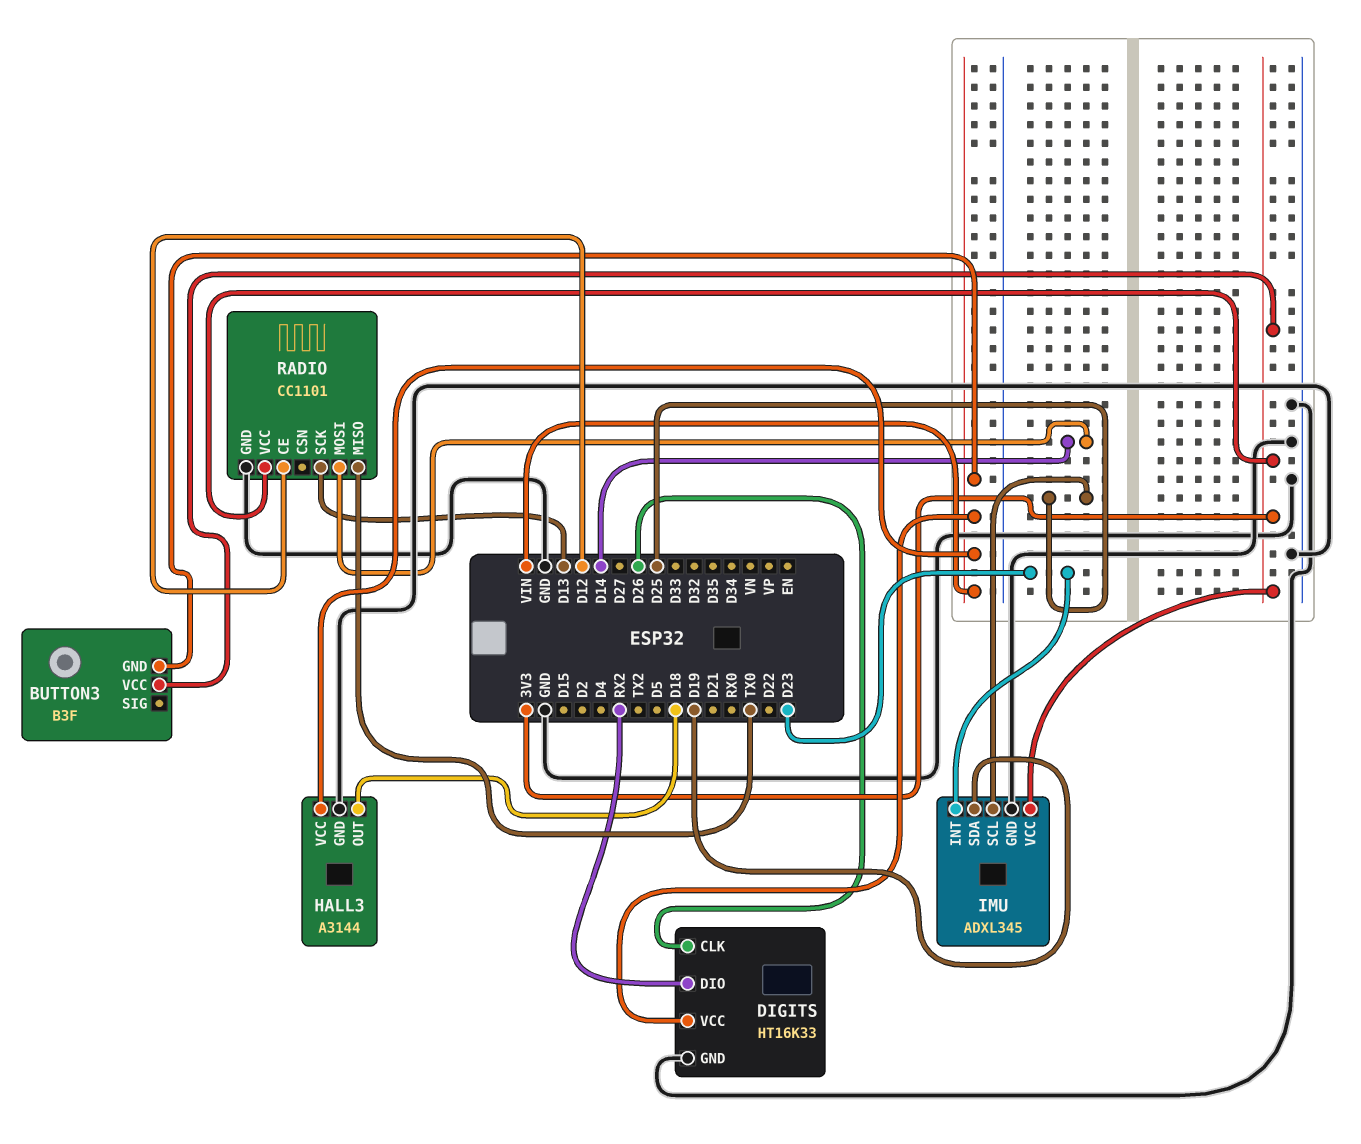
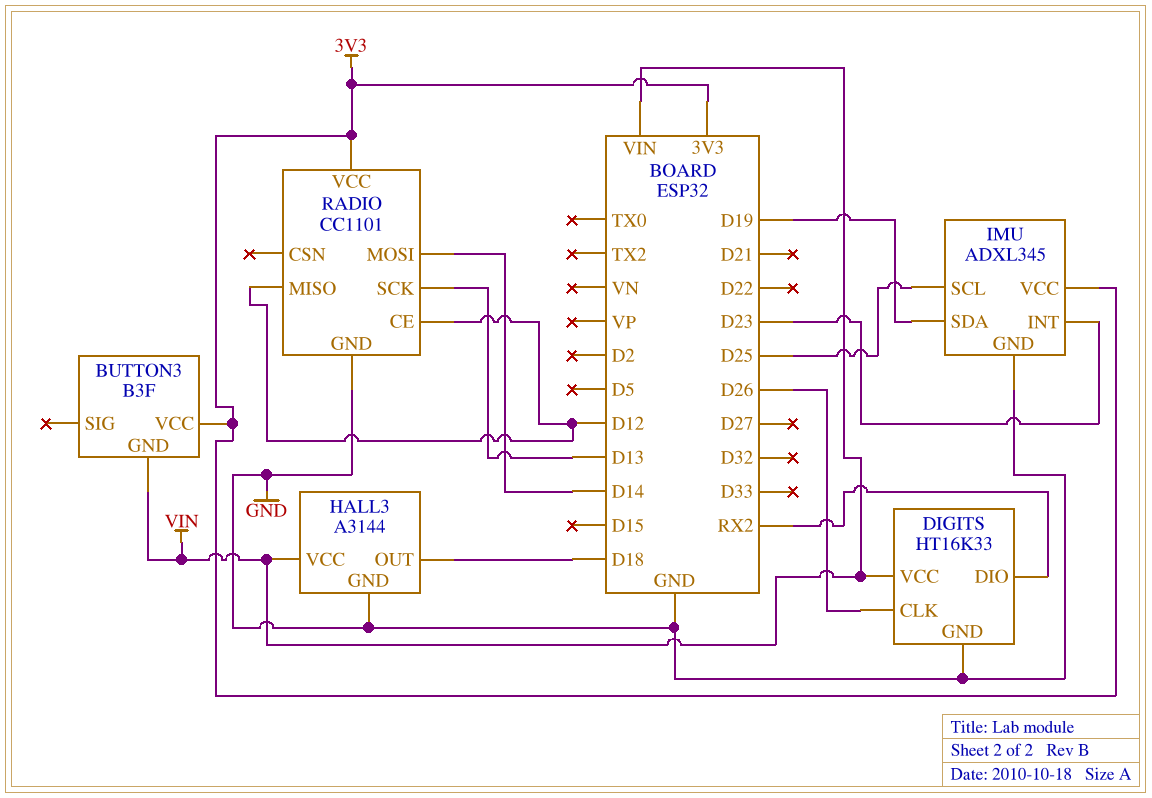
RADIO pin MISO: TX0 -> D12

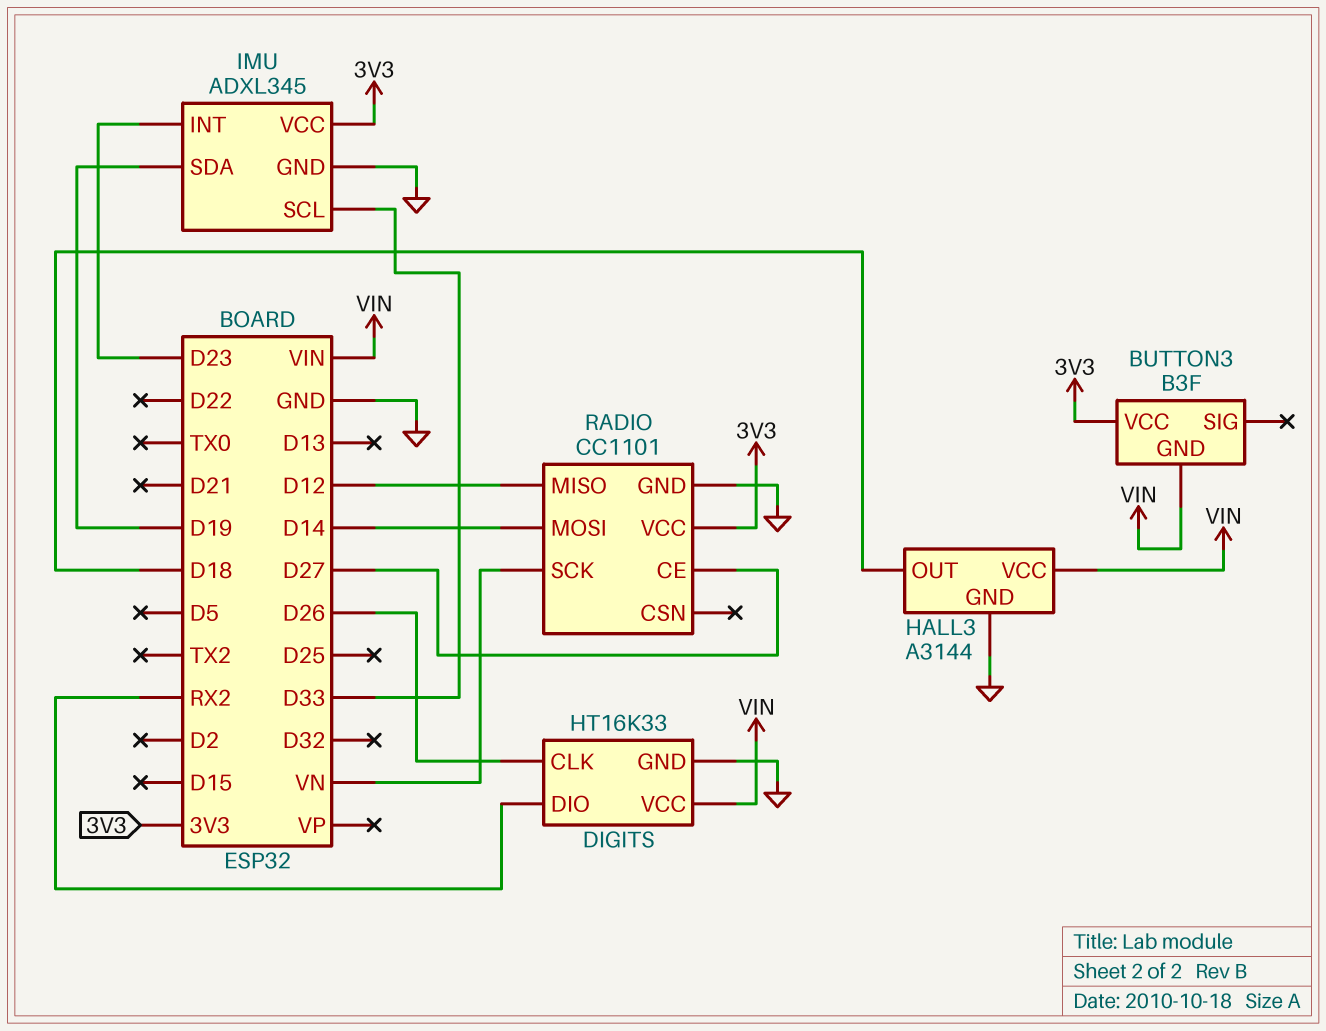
IMU pin SCL: D25 -> D33
RADIO pin CE: D12 -> D27
RADIO pin SCK: D13 -> VN

